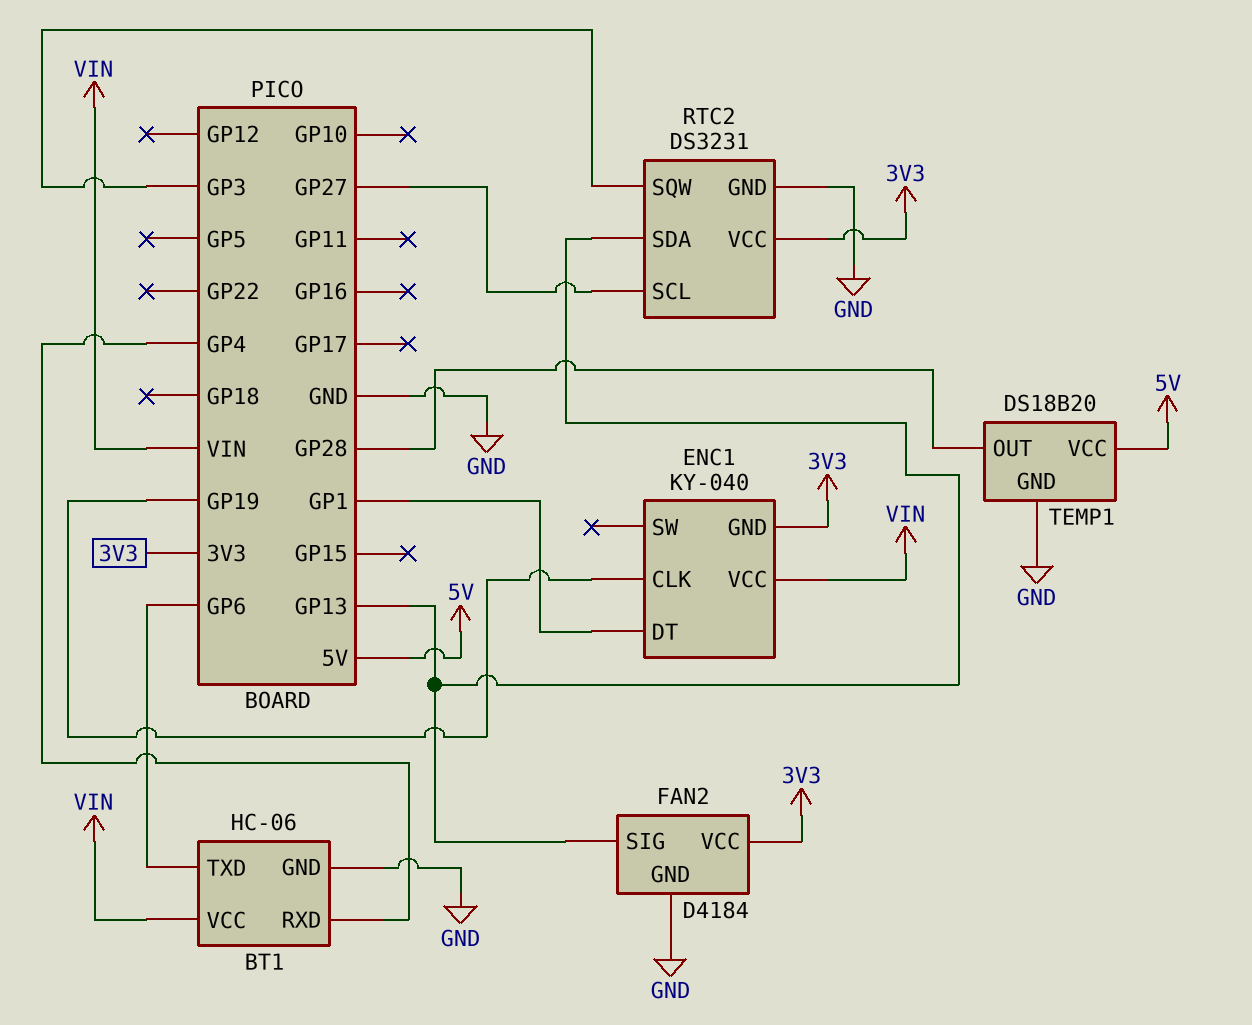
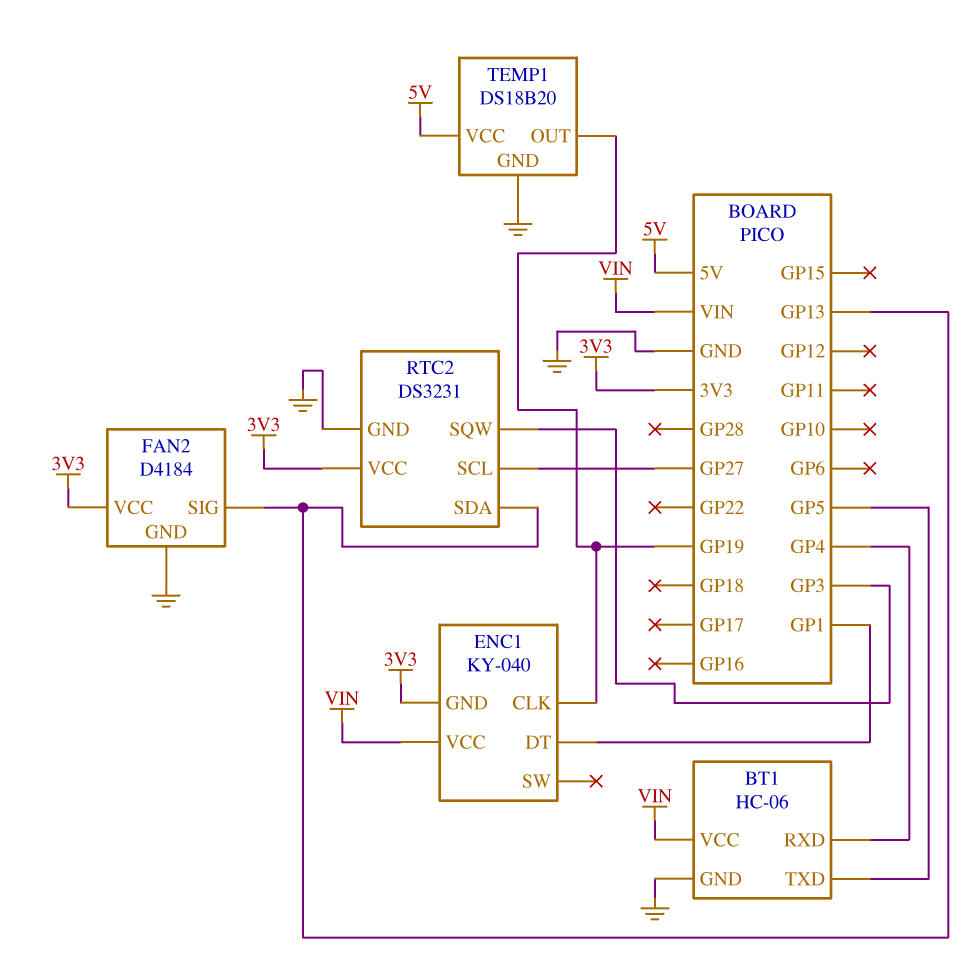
BT1 pin TXD: GP6 -> GP5
TEMP1 pin OUT: GP28 -> GP19

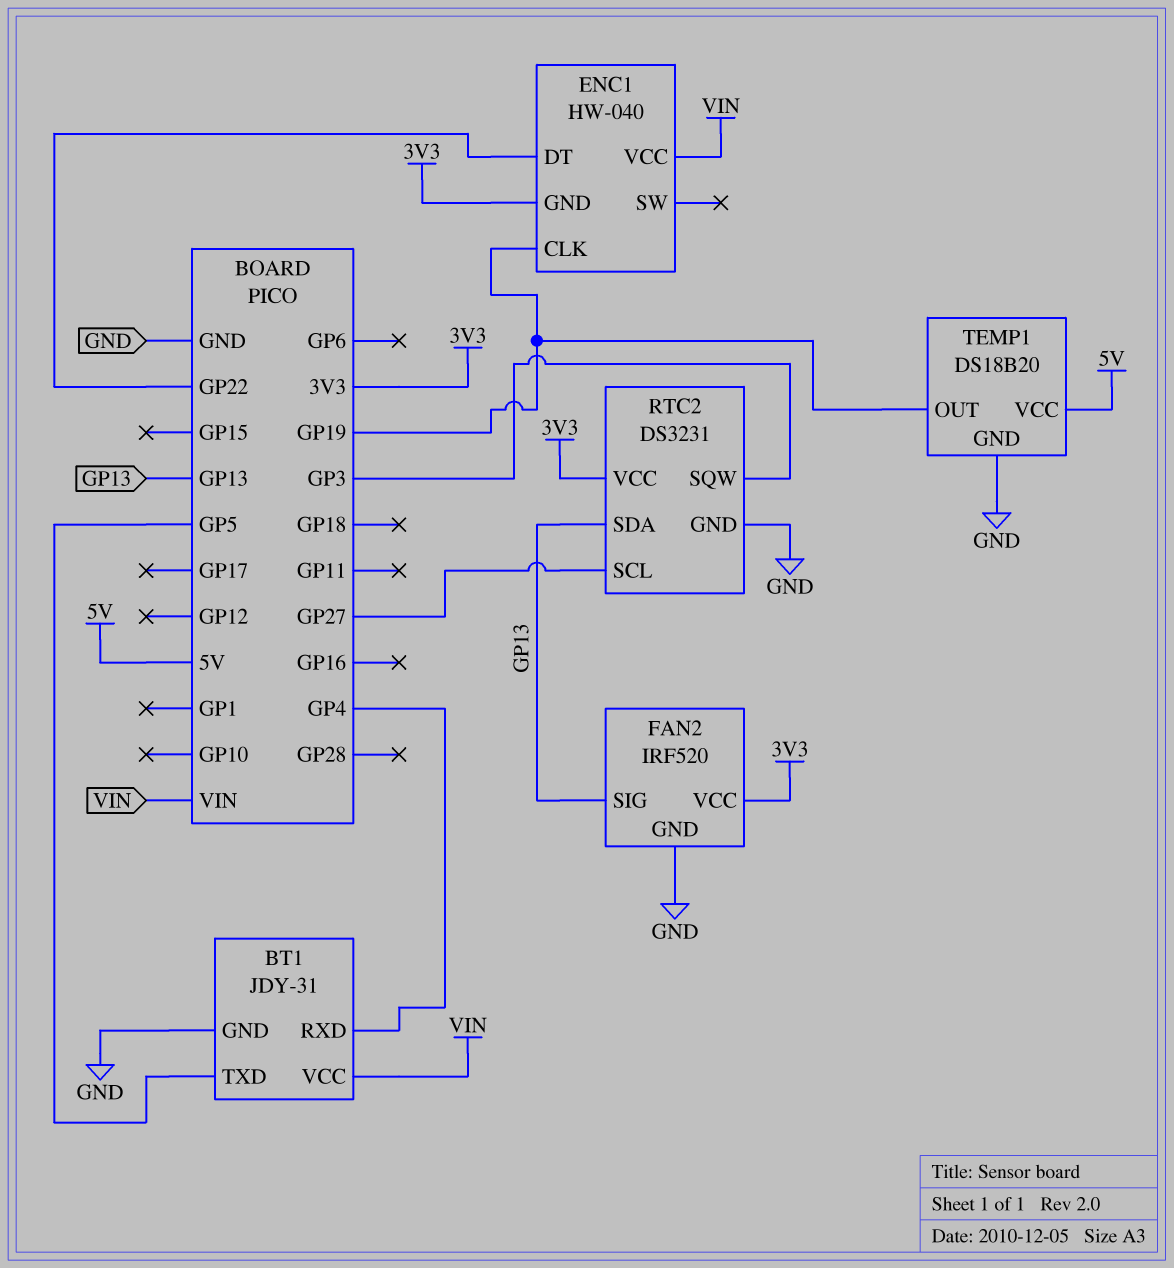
BT1: HC-06 -> JDY-31
ENC1: KY-040 -> HW-040
ENC1 pin DT: GP1 -> GP22
FAN2: D4184 -> IRF520

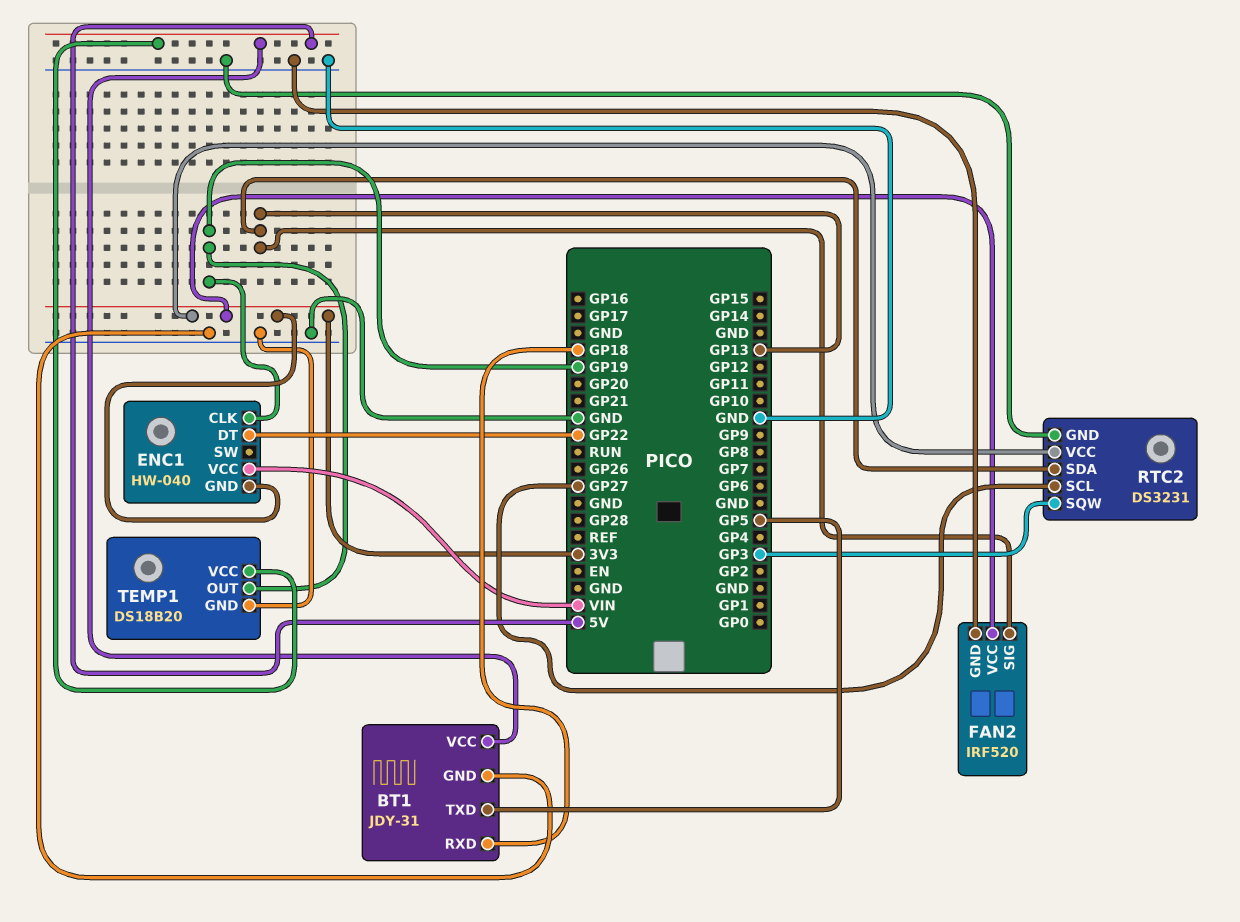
BT1 pin RXD: GP4 -> GP18
BT1 pin VCC: VIN -> 5V

